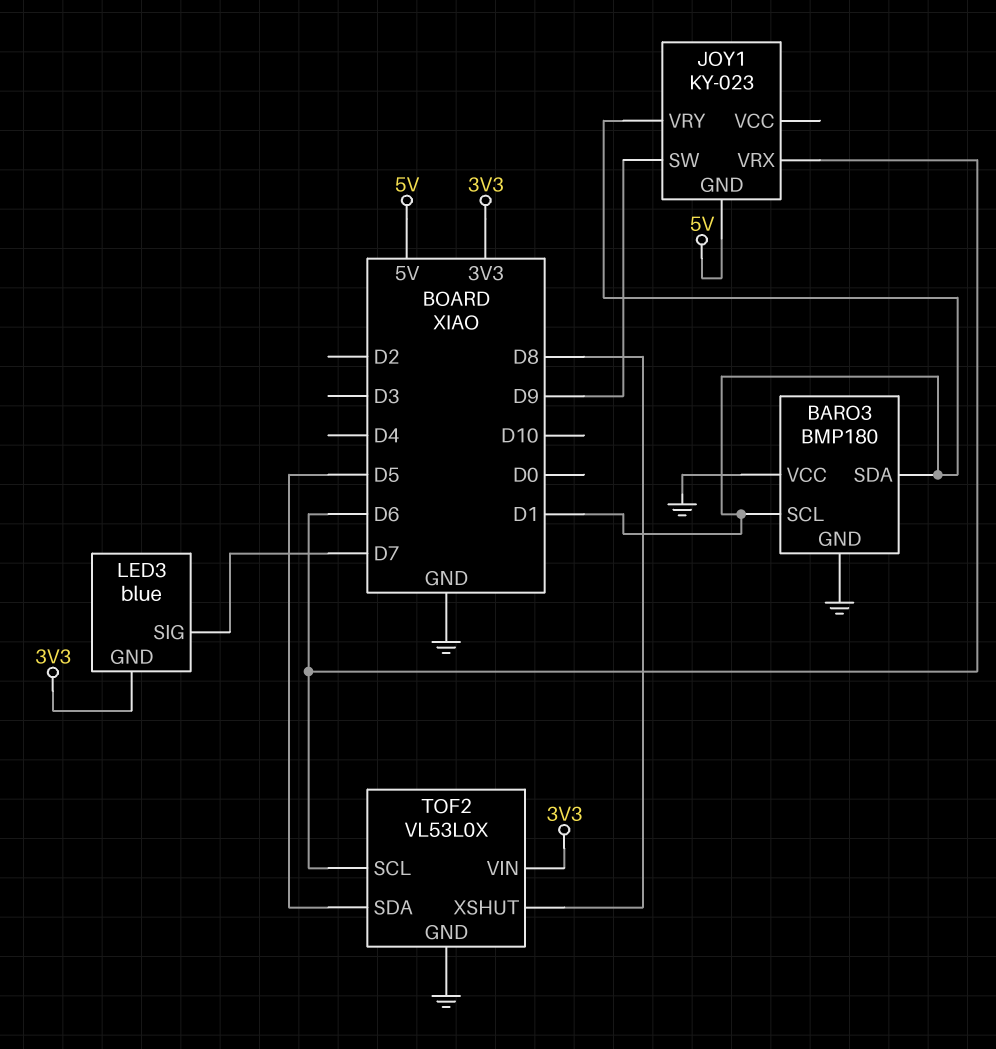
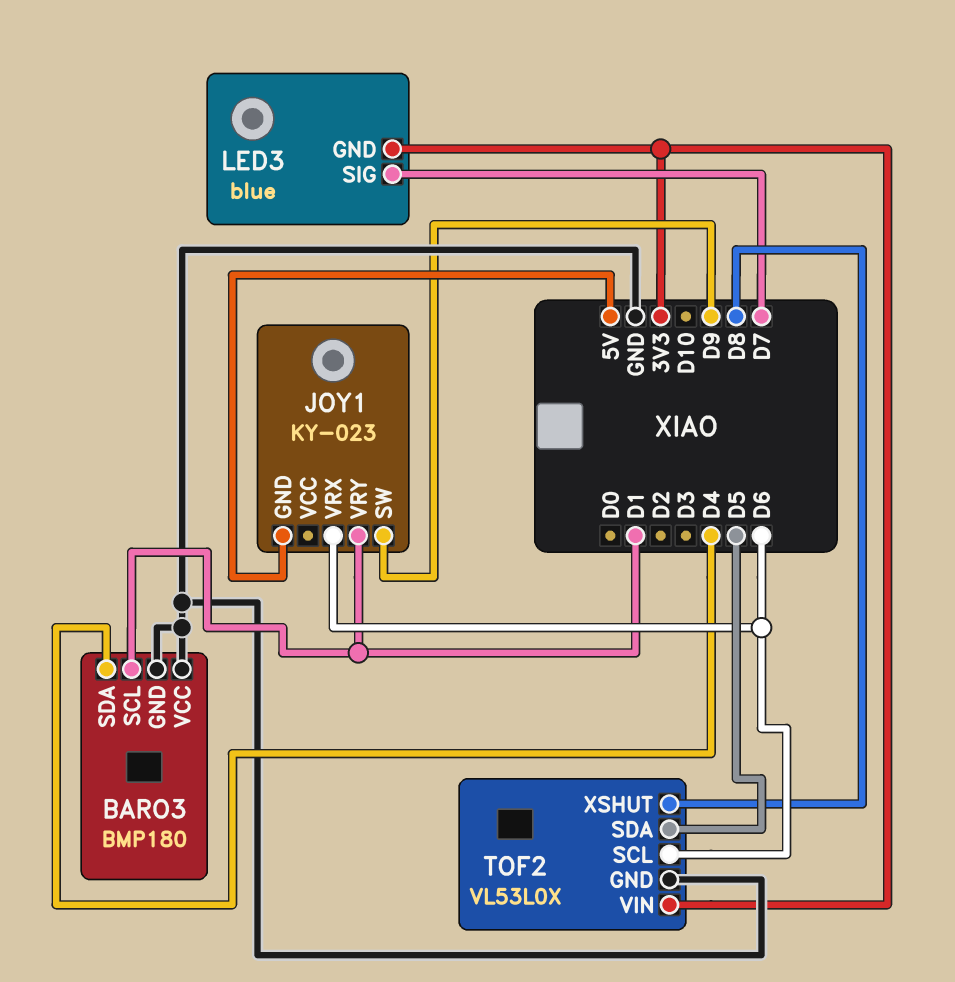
BARO3 pin SDA: D1 -> D4

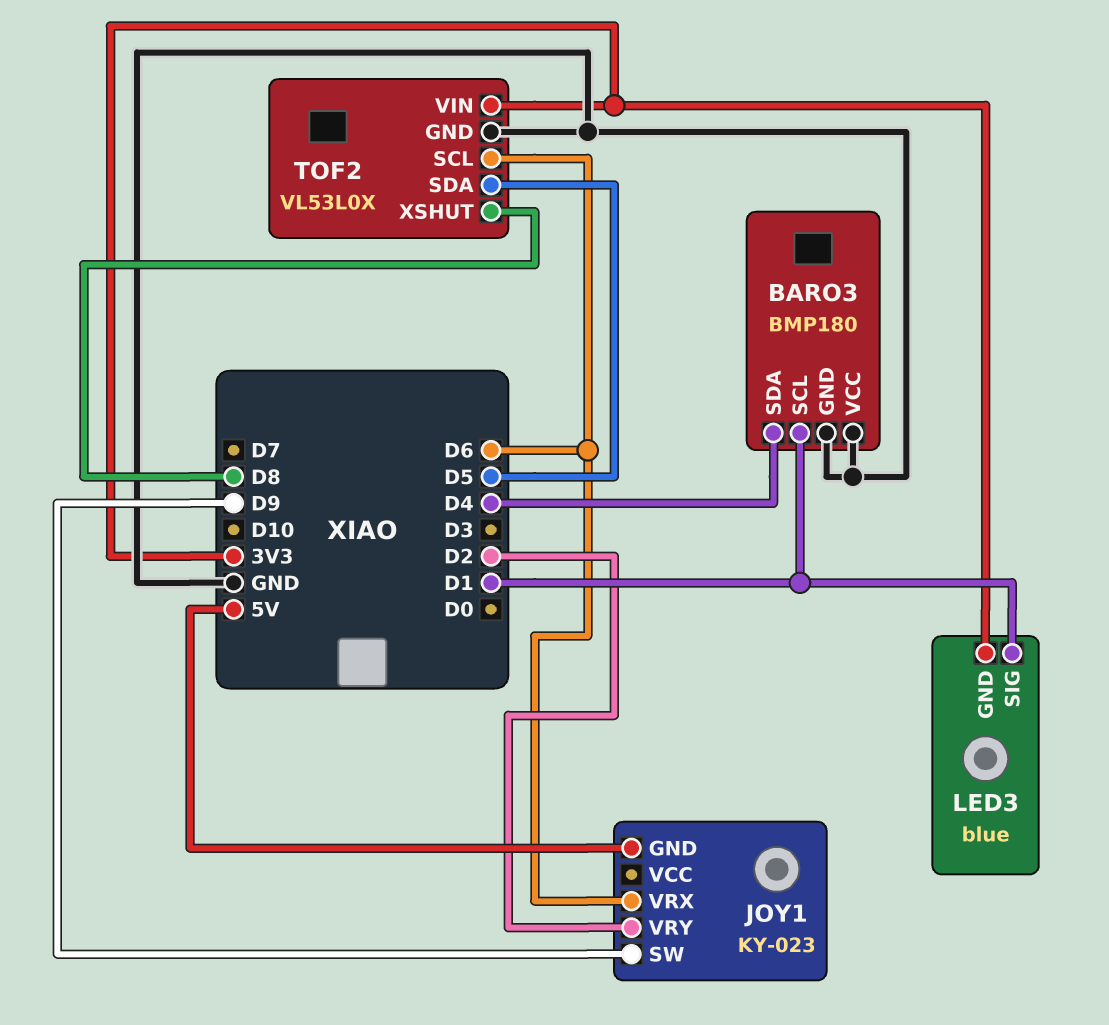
JOY1 pin VRY: D1 -> D2
LED3 pin SIG: D7 -> D1

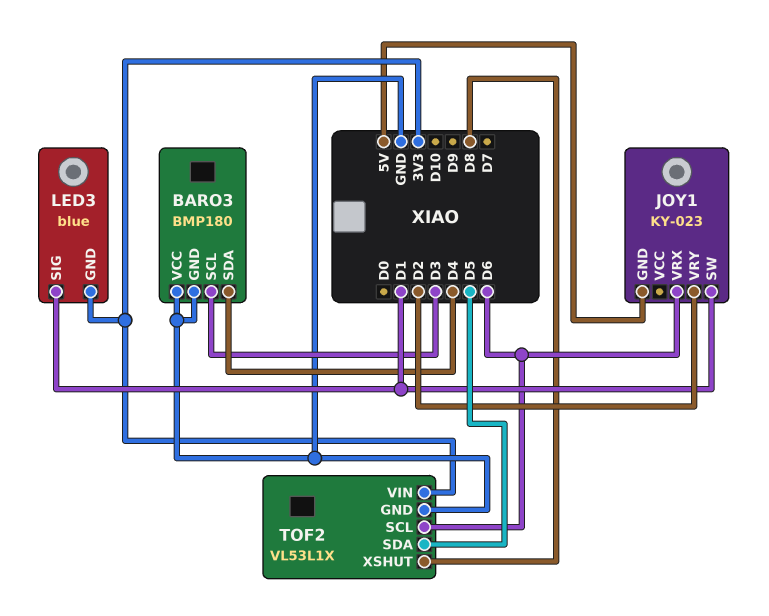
BARO3 pin SCL: D1 -> D3
JOY1 pin SW: D9 -> D1
TOF2: VL53L0X -> VL53L1X

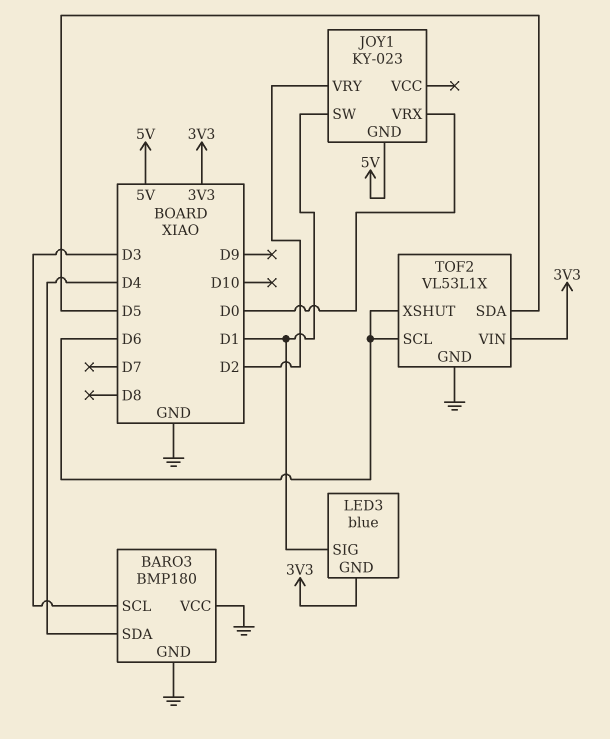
JOY1 pin VRX: D6 -> D0
TOF2 pin XSHUT: D8 -> D6

